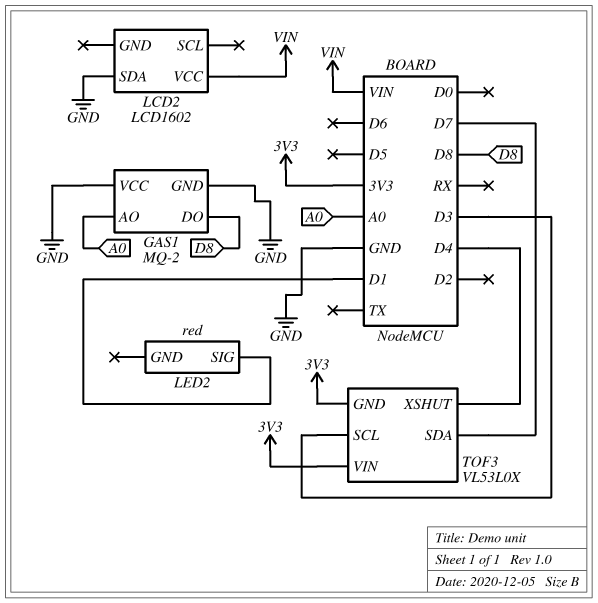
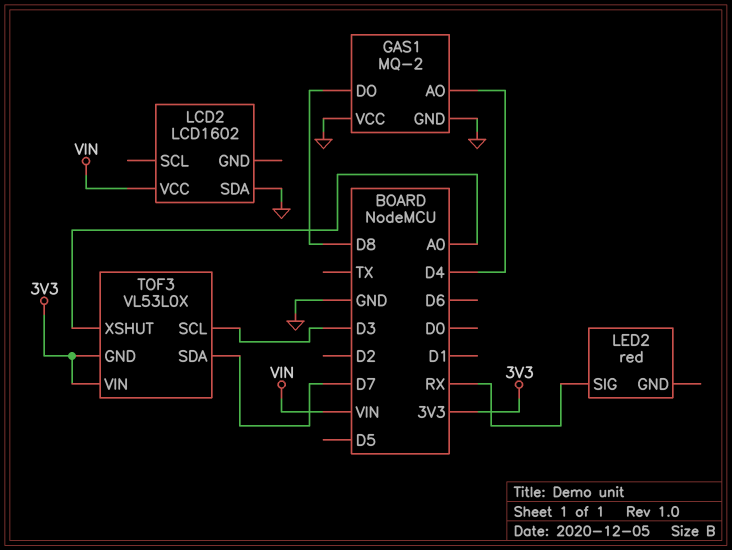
GAS1 pin AO: A0 -> D4
LED2 pin SIG: D1 -> RX
TOF3 pin XSHUT: D4 -> A0

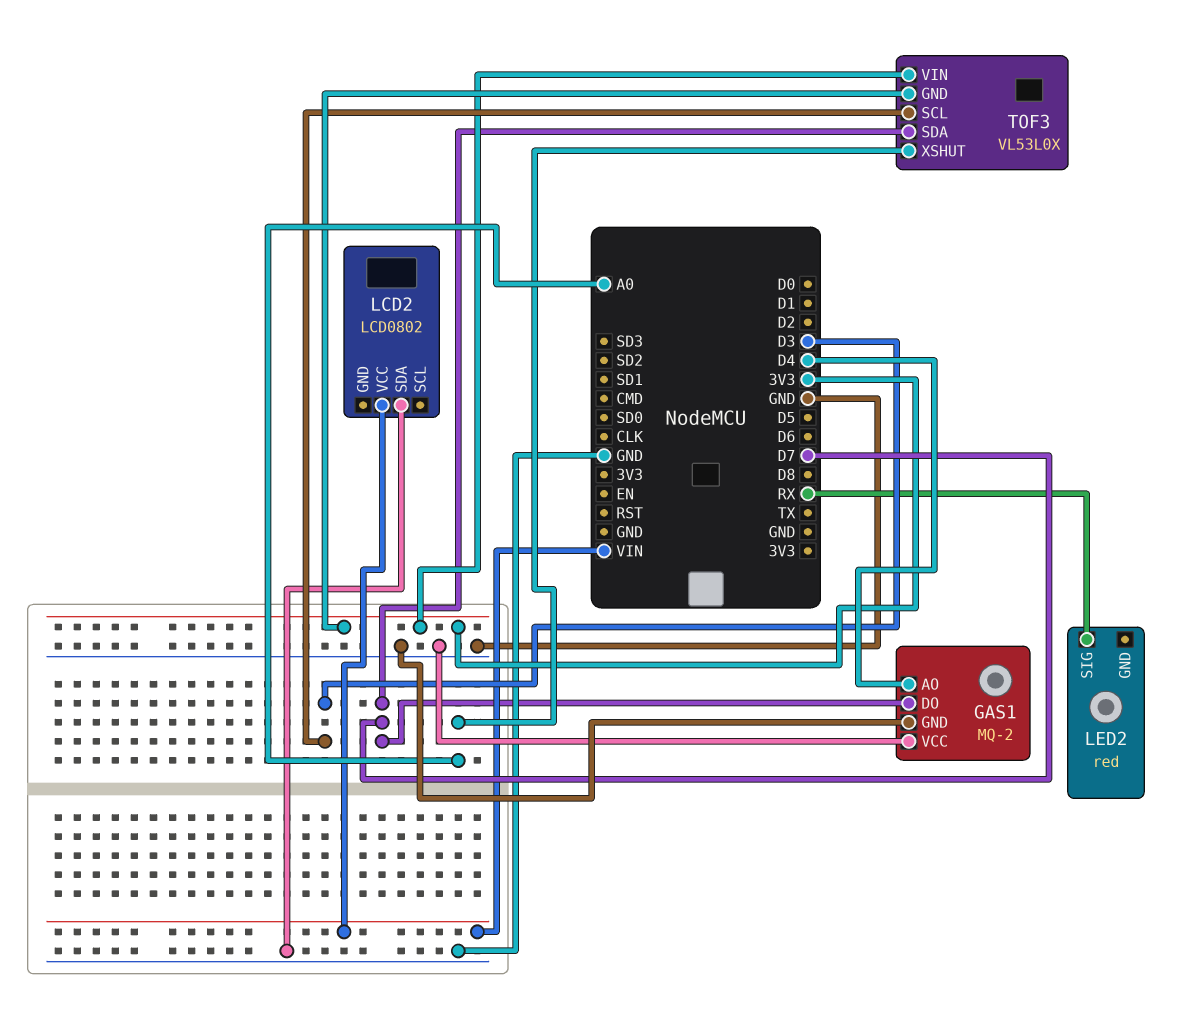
GAS1 pin DO: D8 -> D7
LCD2: LCD1602 -> LCD0802

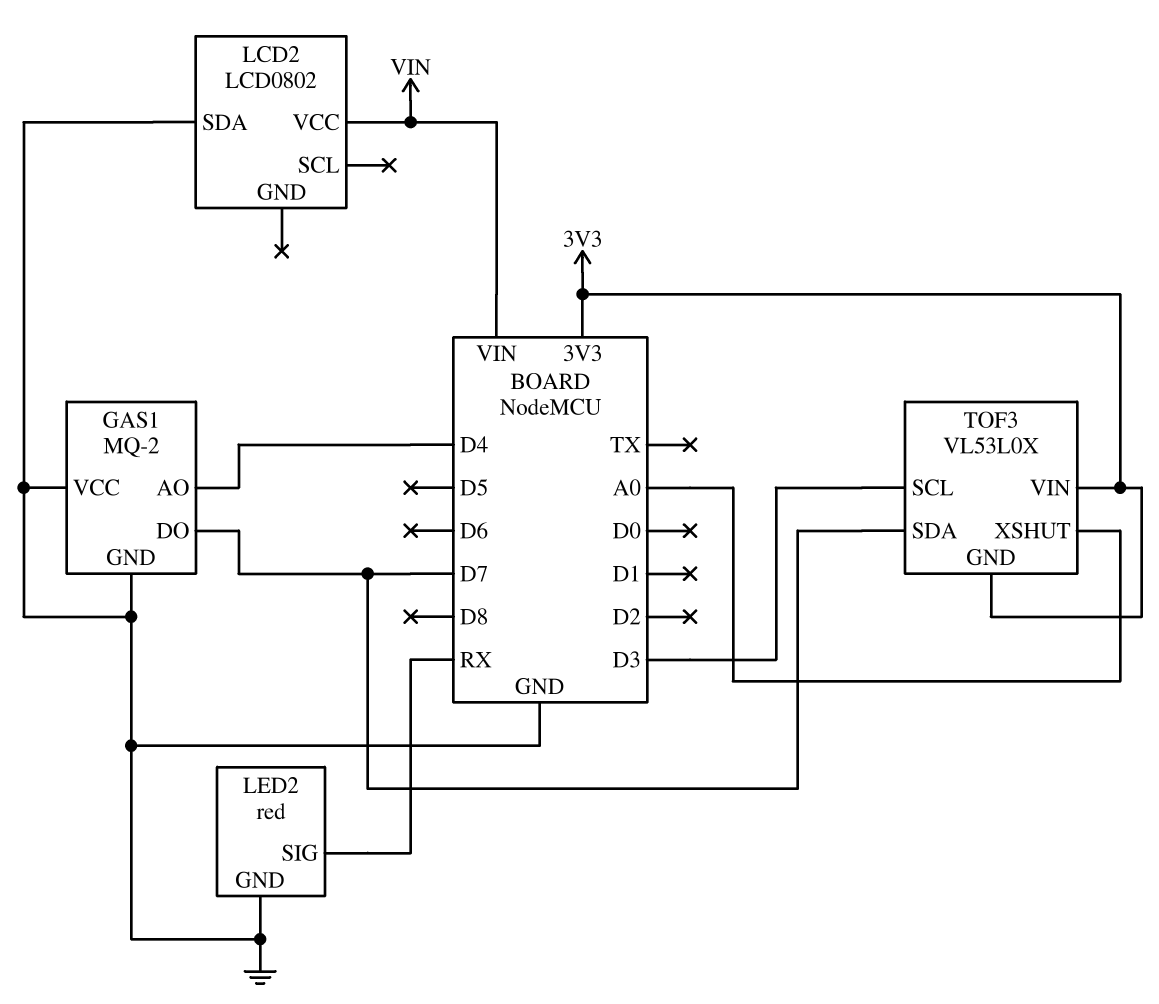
LED2 pin GND: none -> GND

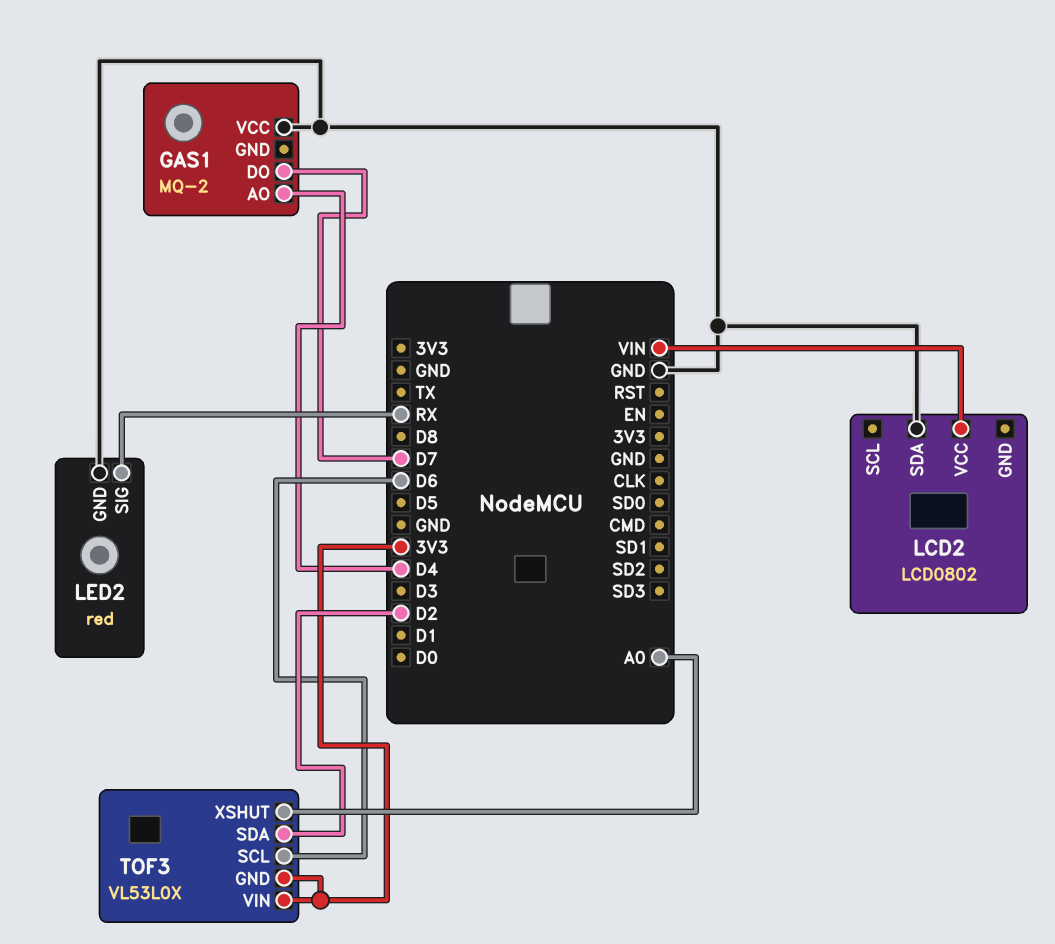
GAS1 pin GND: GND -> none
TOF3 pin SCL: D3 -> D6
TOF3 pin SDA: D7 -> D2

